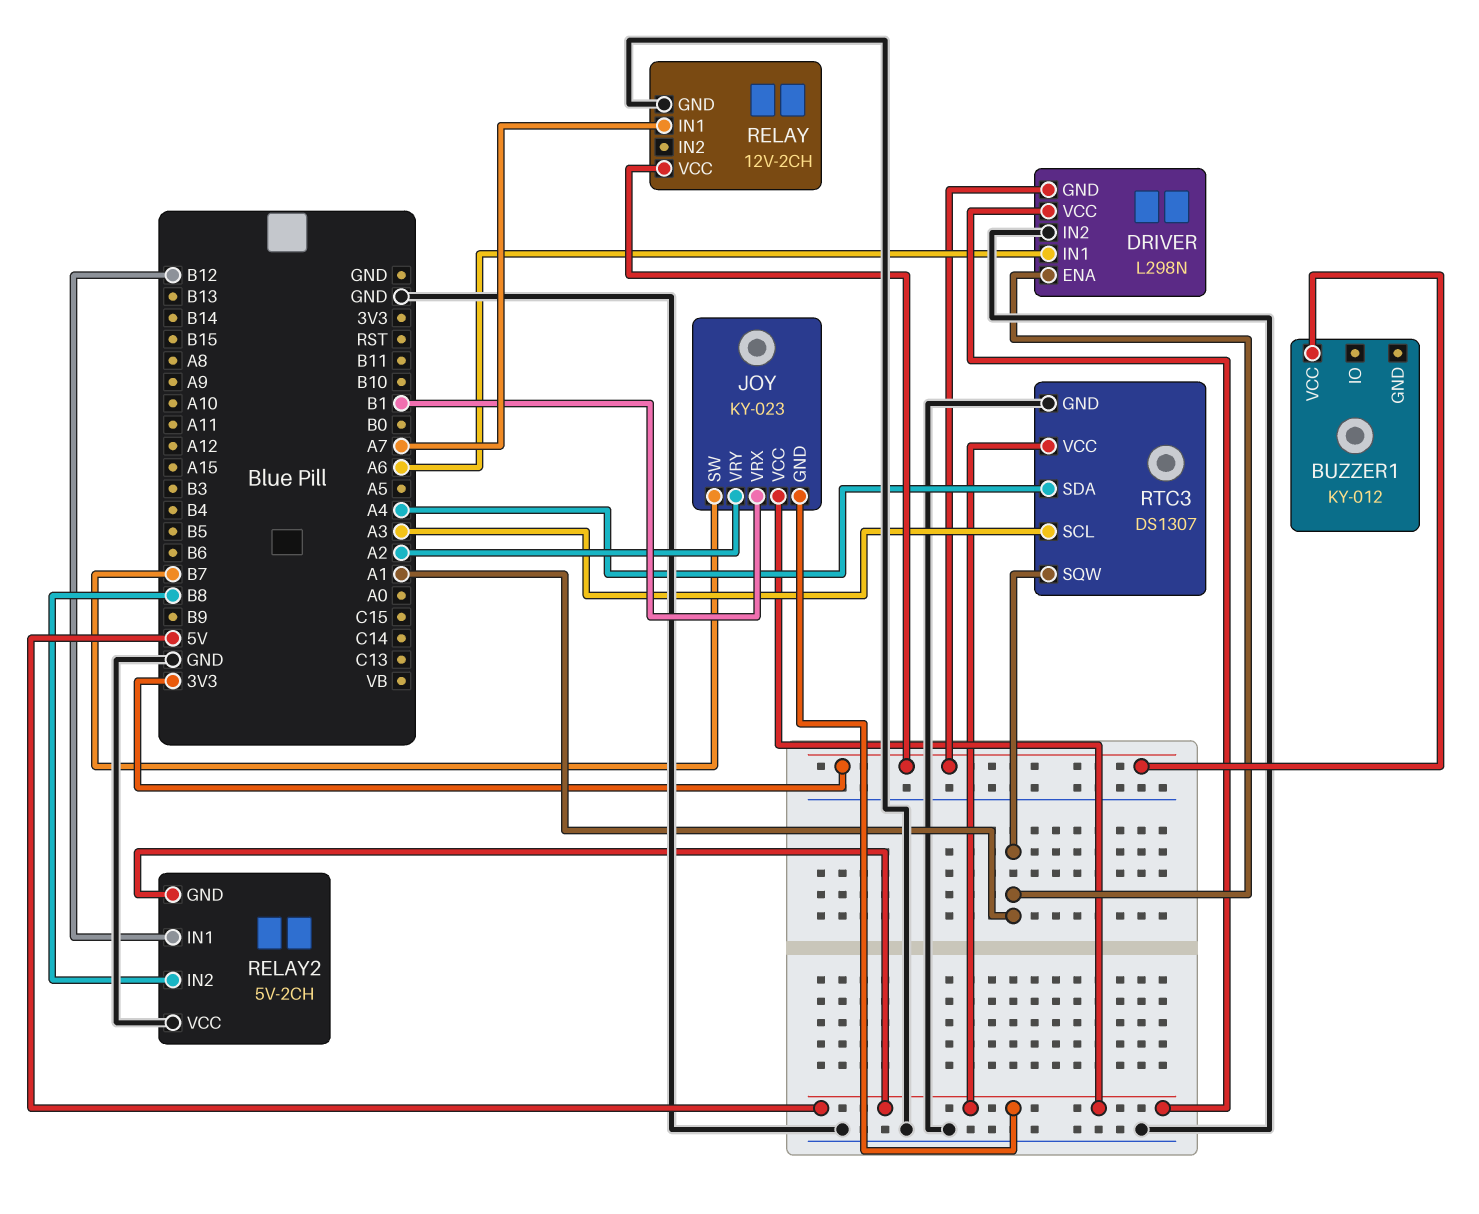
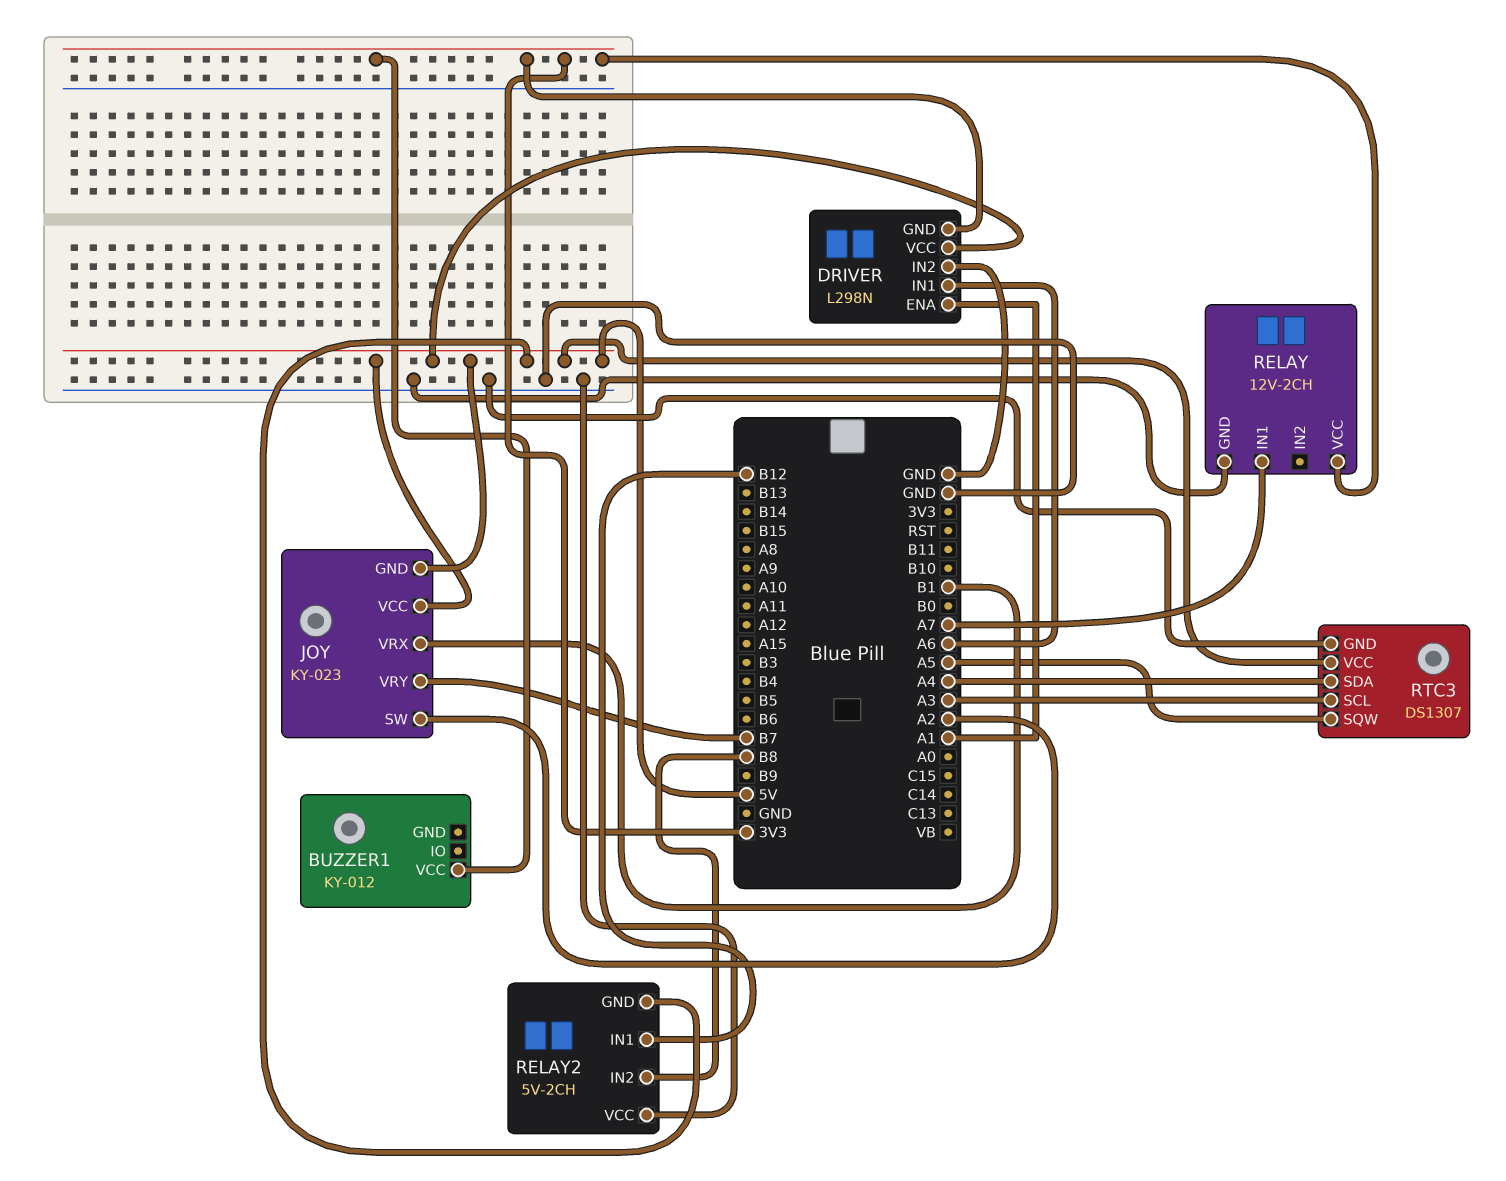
JOY pin SW: B7 -> A2
JOY pin VRY: A2 -> B7
RTC3 pin SQW: A1 -> A5

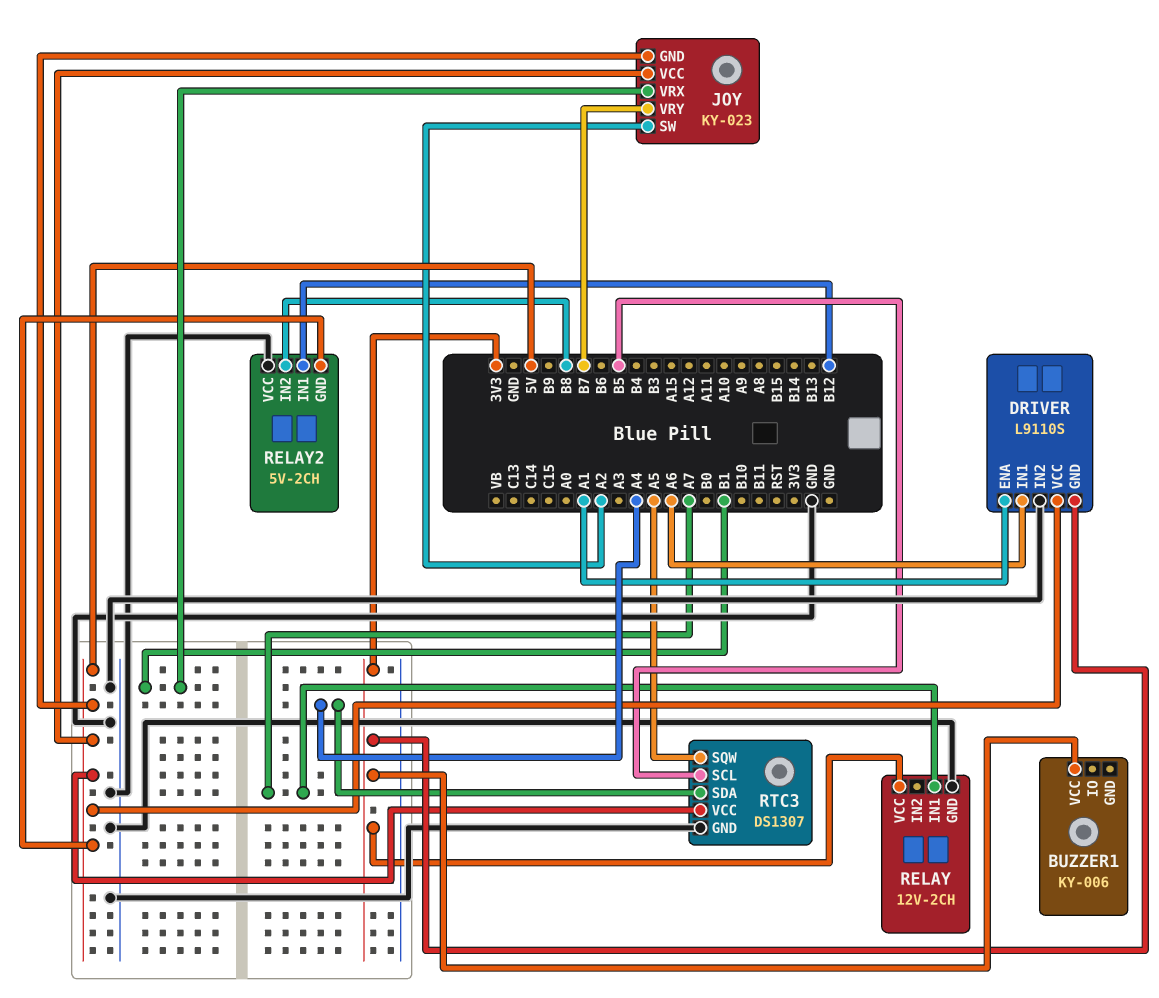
BUZZER1: KY-012 -> KY-006
DRIVER: L298N -> L9110S
RTC3 pin SCL: A3 -> B5

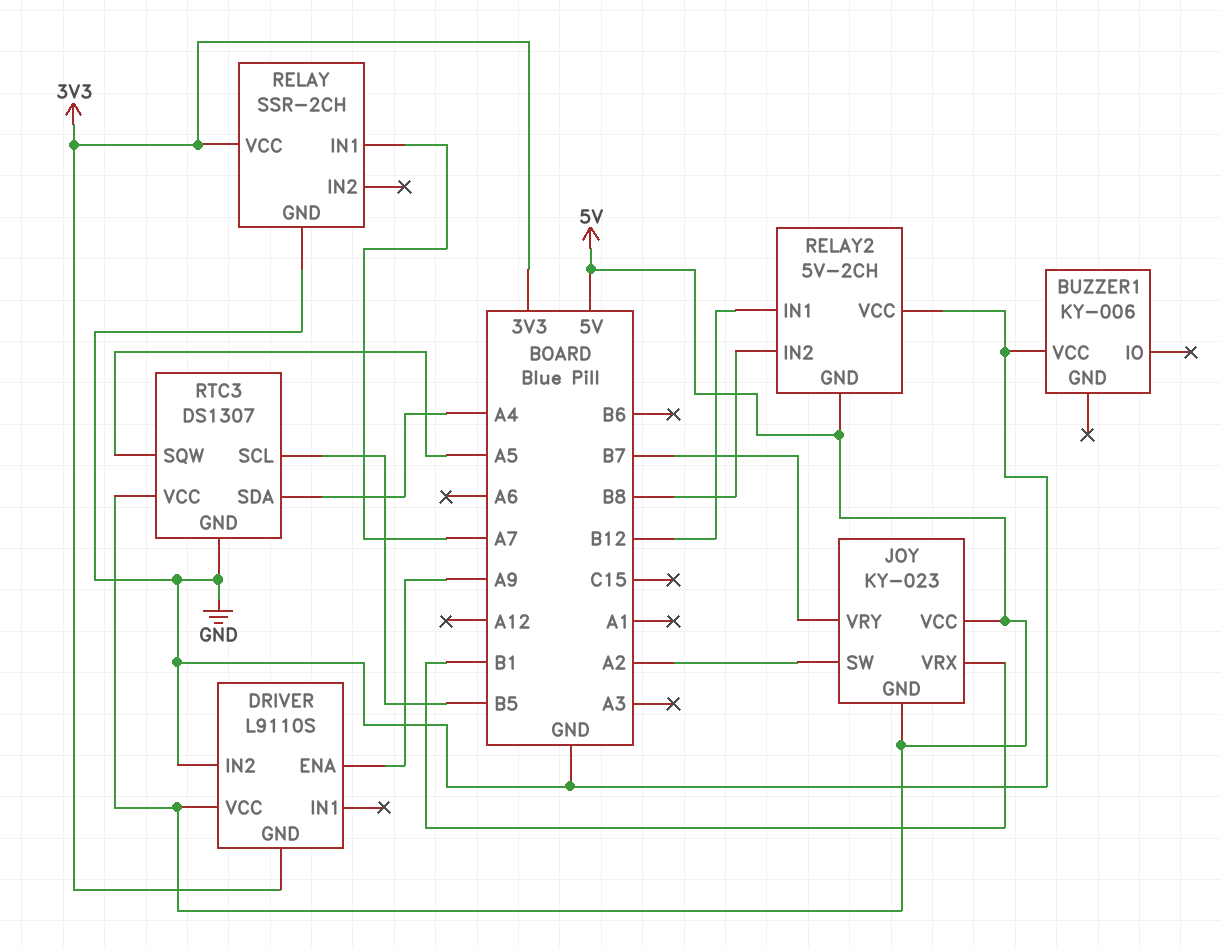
BUZZER1 pin VCC: 3V3 -> GND
DRIVER pin ENA: A1 -> A9
DRIVER pin IN1: A6 -> none
RELAY: 12V-2CH -> SSR-2CH

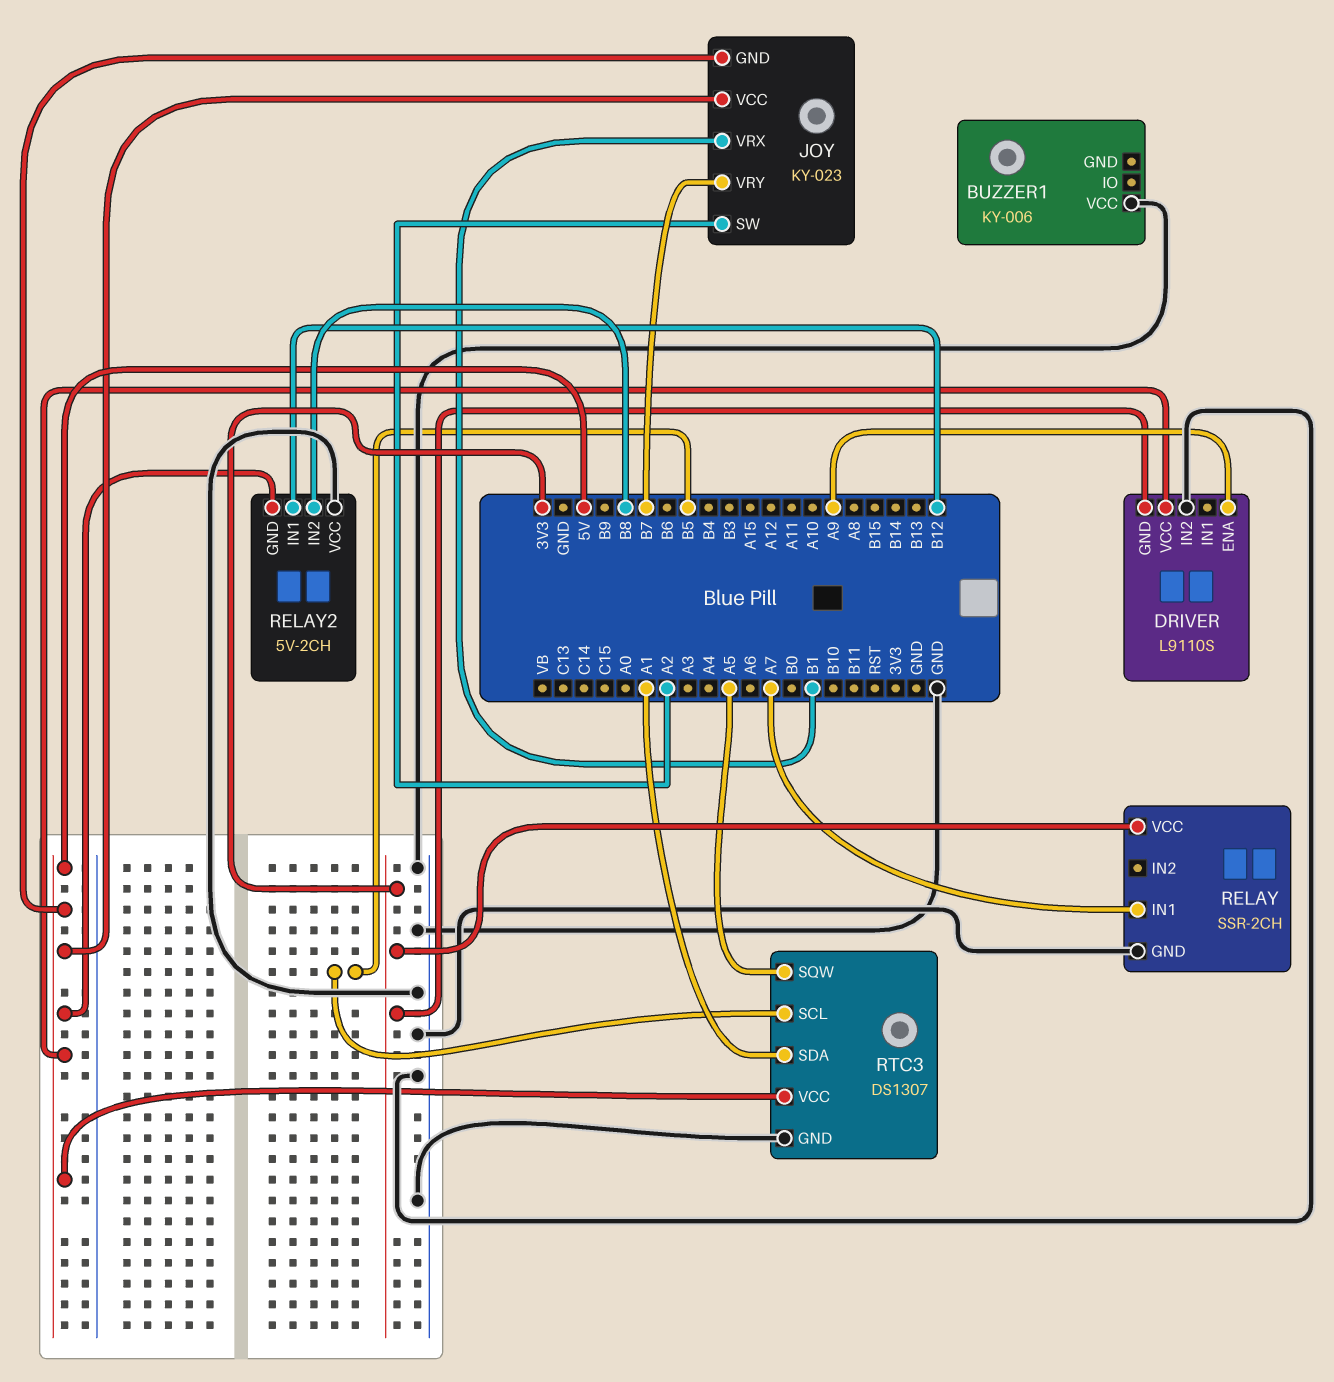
RTC3 pin SDA: A4 -> A1

